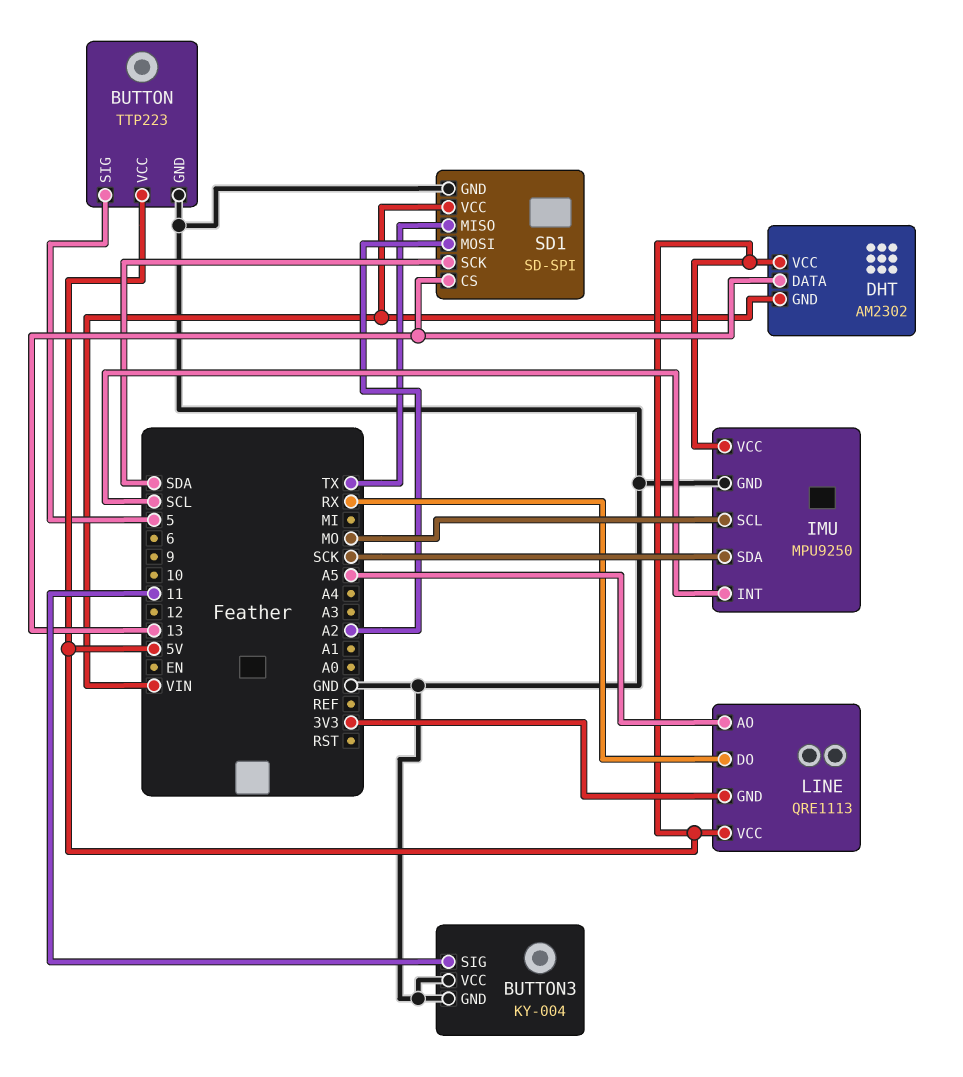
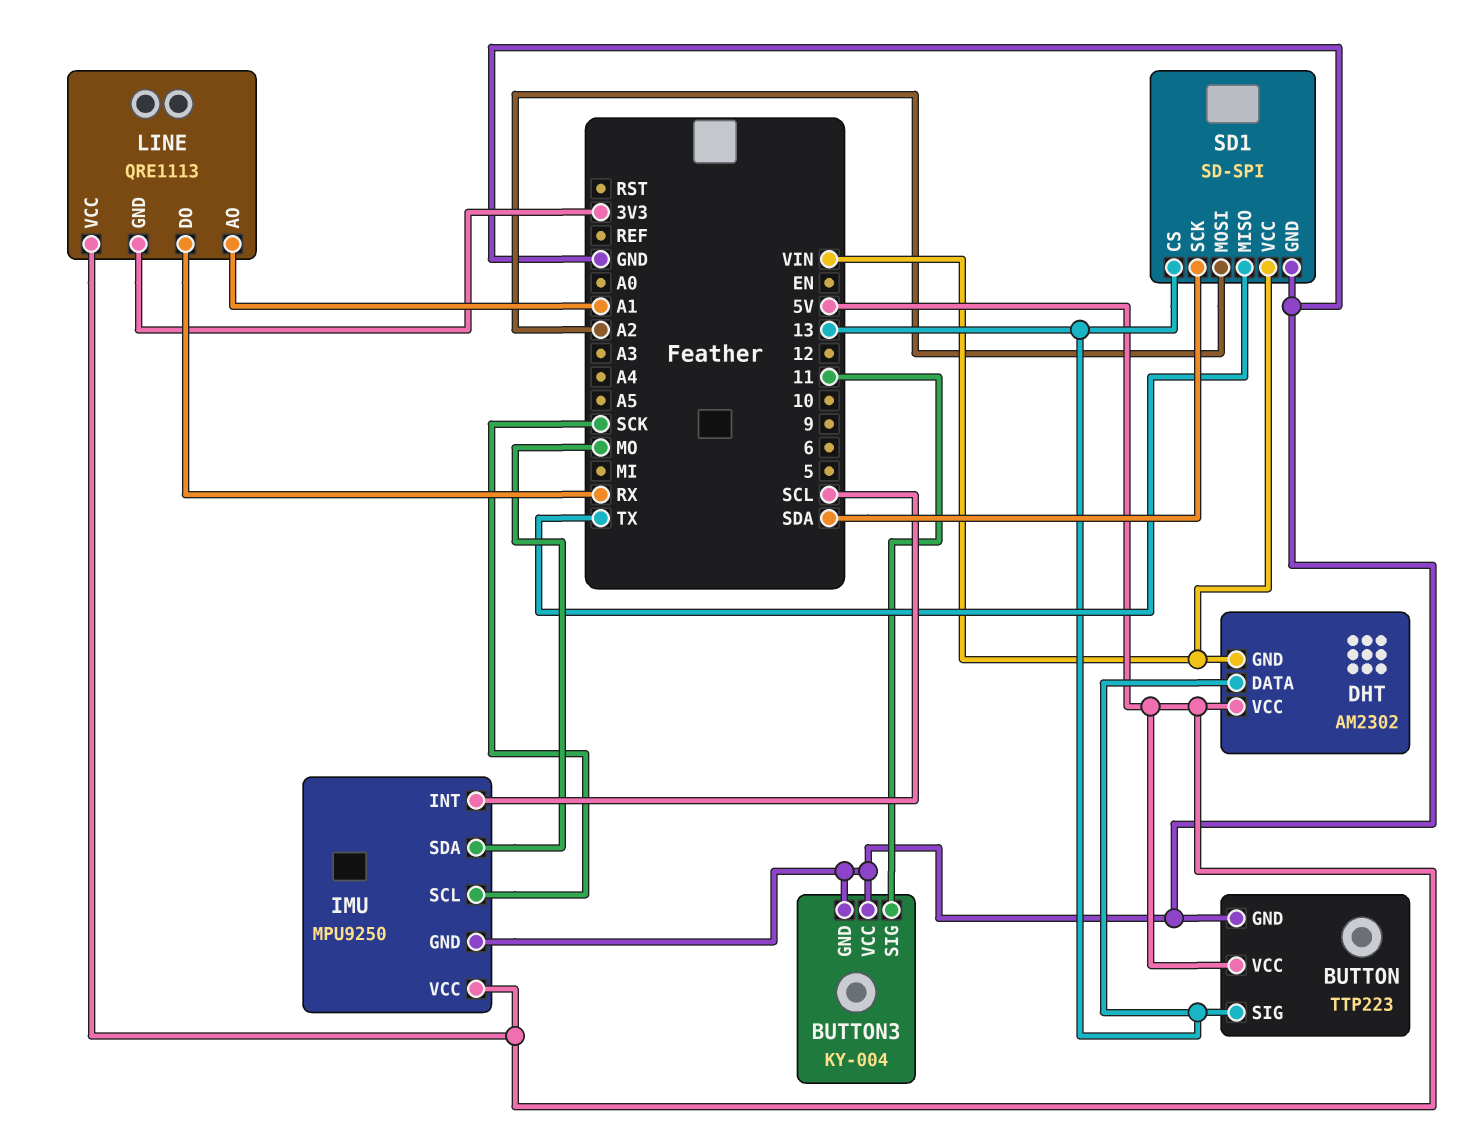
BUTTON pin SIG: 5 -> 13
IMU pin SCL: MO -> SCK
IMU pin SDA: SCK -> MO
LINE pin AO: A5 -> A1

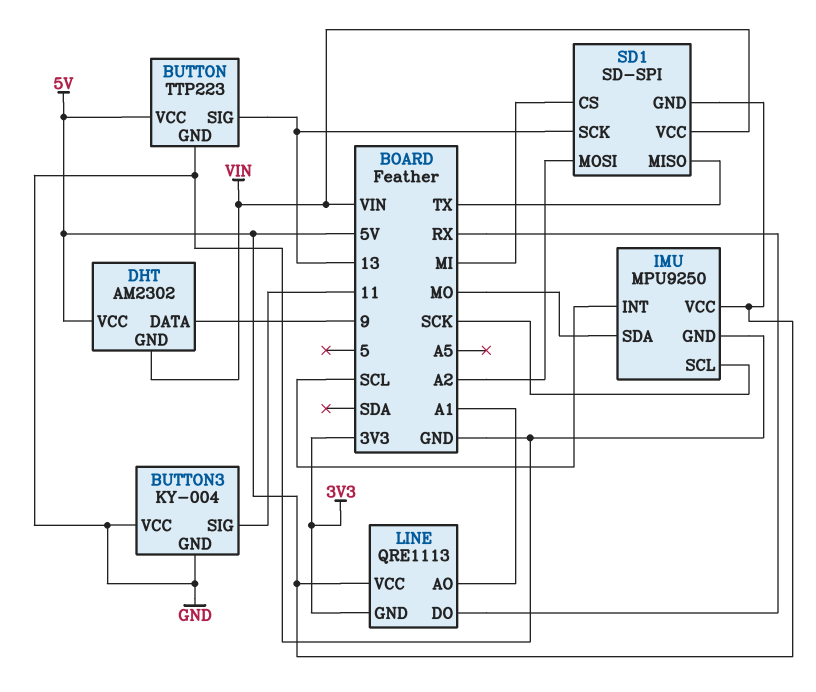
DHT pin DATA: 13 -> 9
SD1 pin CS: 13 -> MI
SD1 pin GND: GND -> 5V
SD1 pin SCK: SDA -> 13

